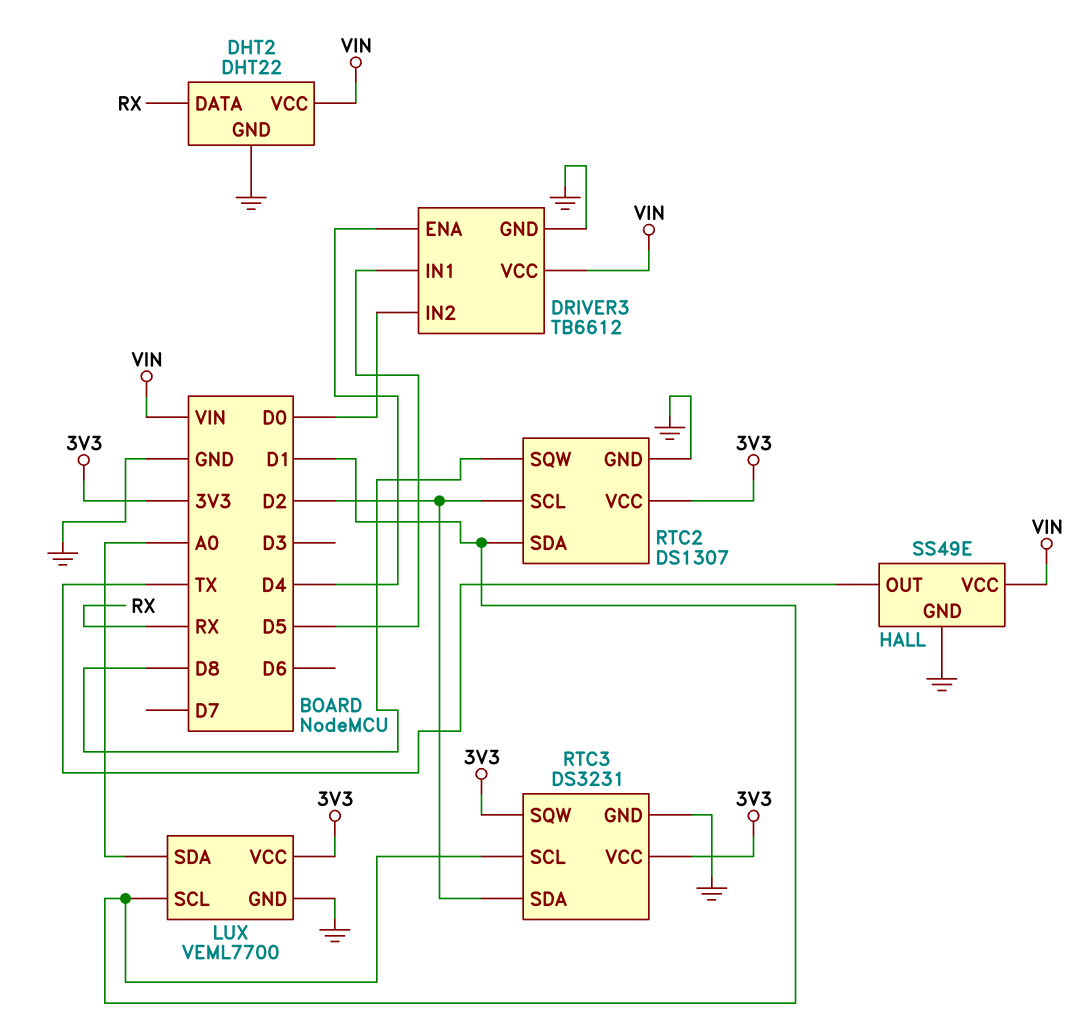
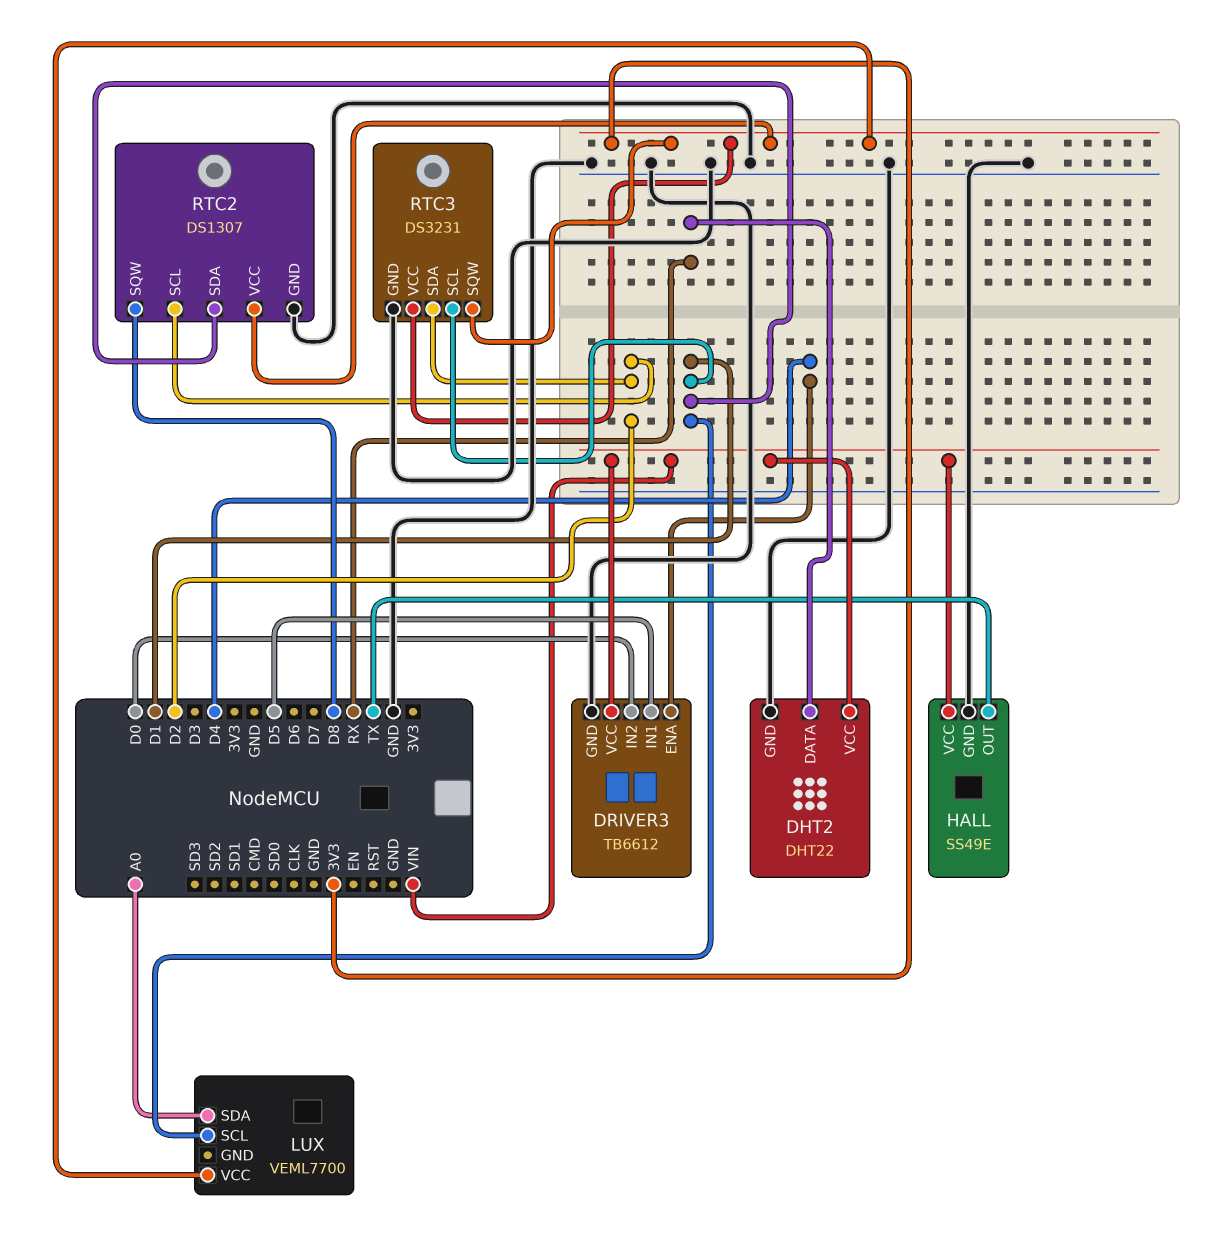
LUX pin GND: GND -> none

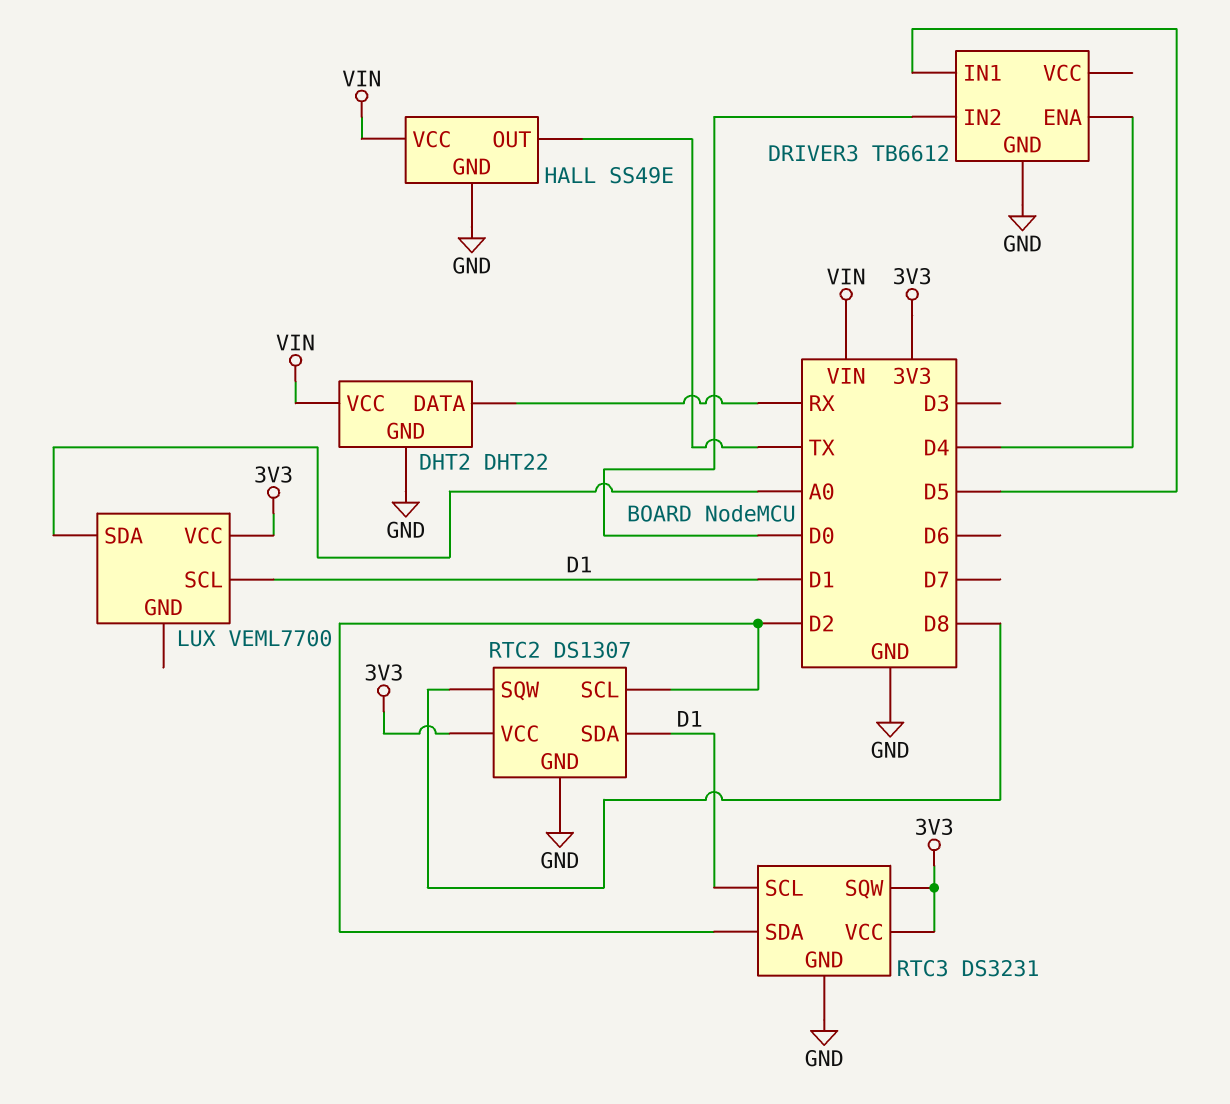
DRIVER3 pin VCC: VIN -> none

